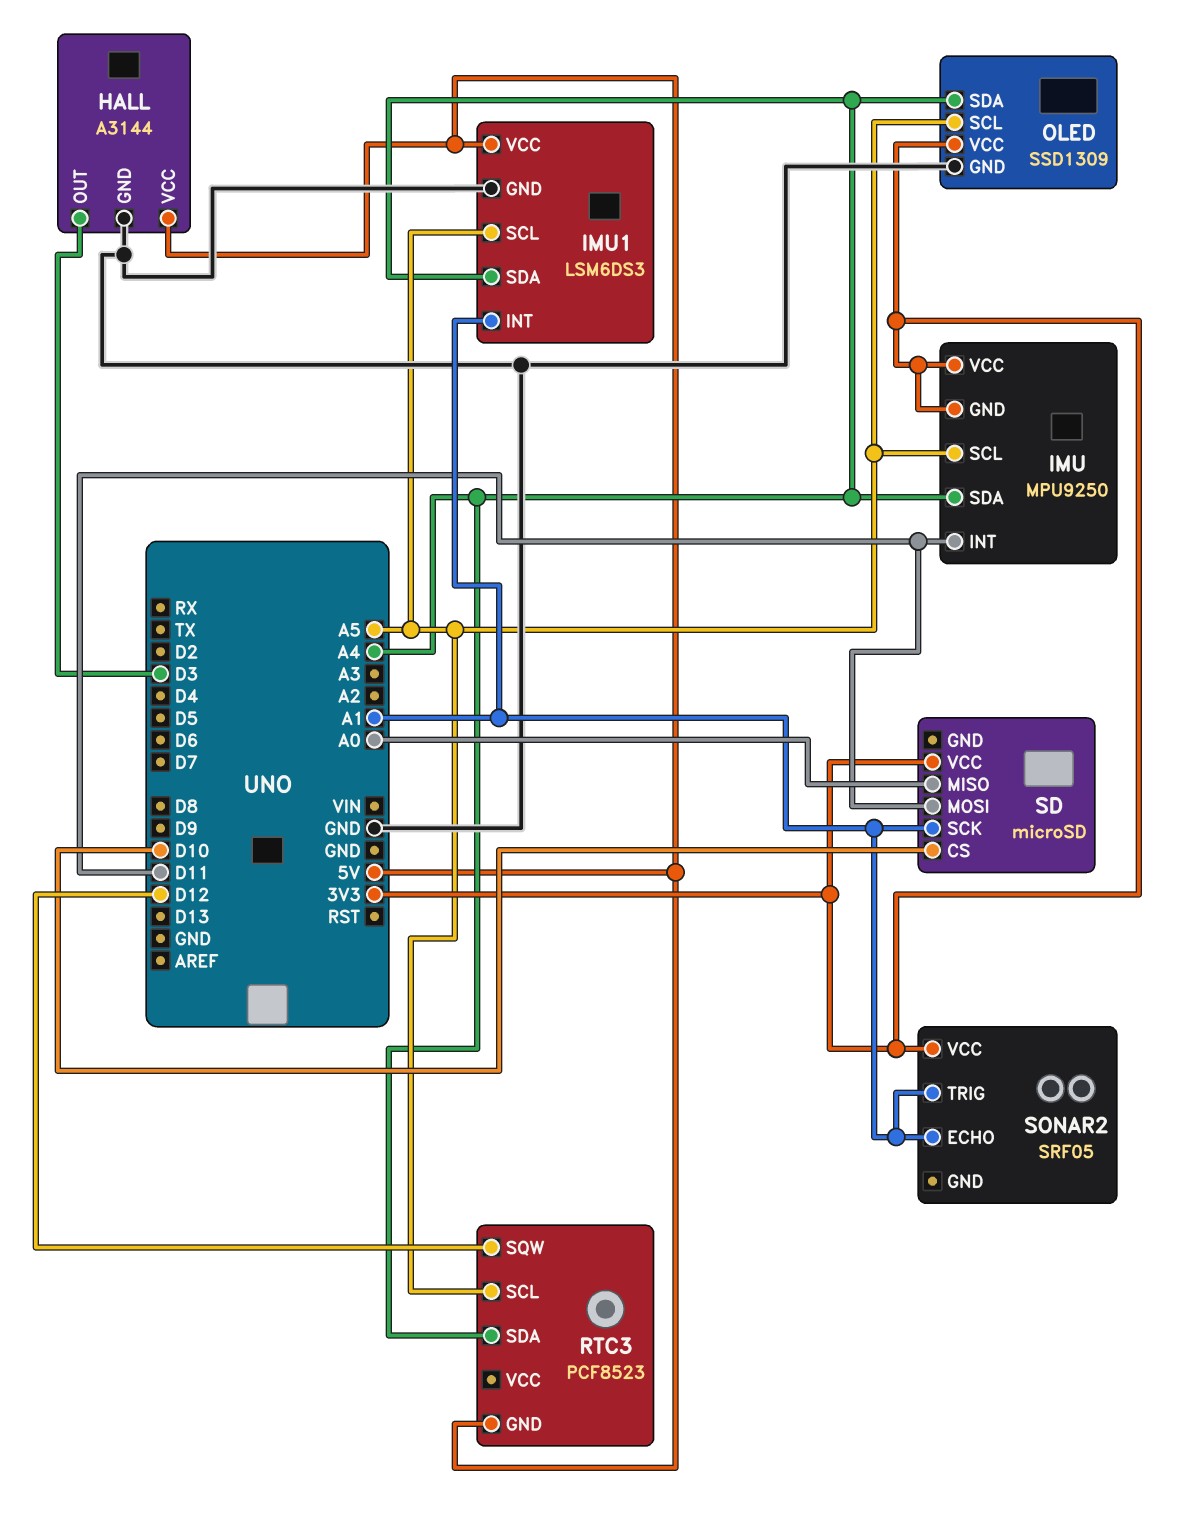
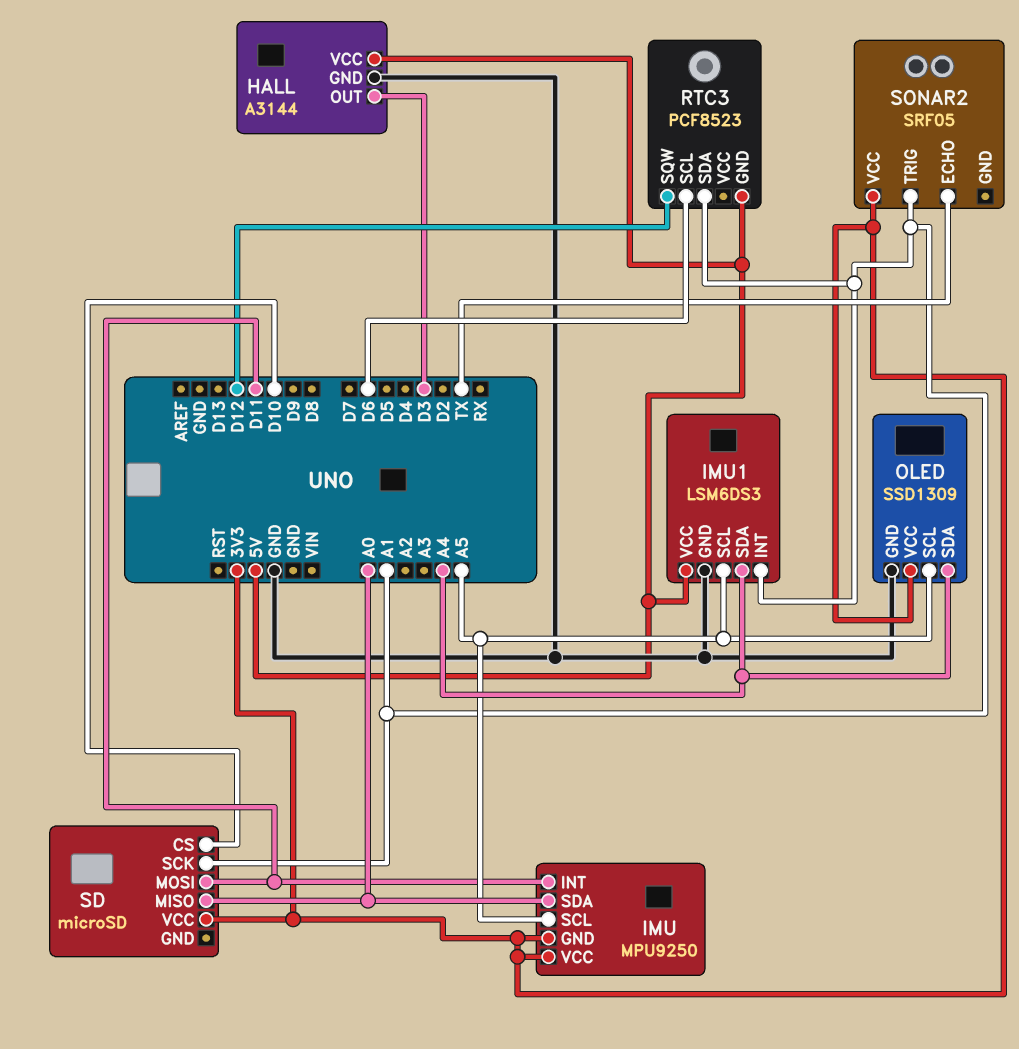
IMU pin SDA: A4 -> A0
RTC3 pin SCL: A5 -> D6
RTC3 pin SDA: A4 -> A1
SONAR2 pin ECHO: A1 -> TX

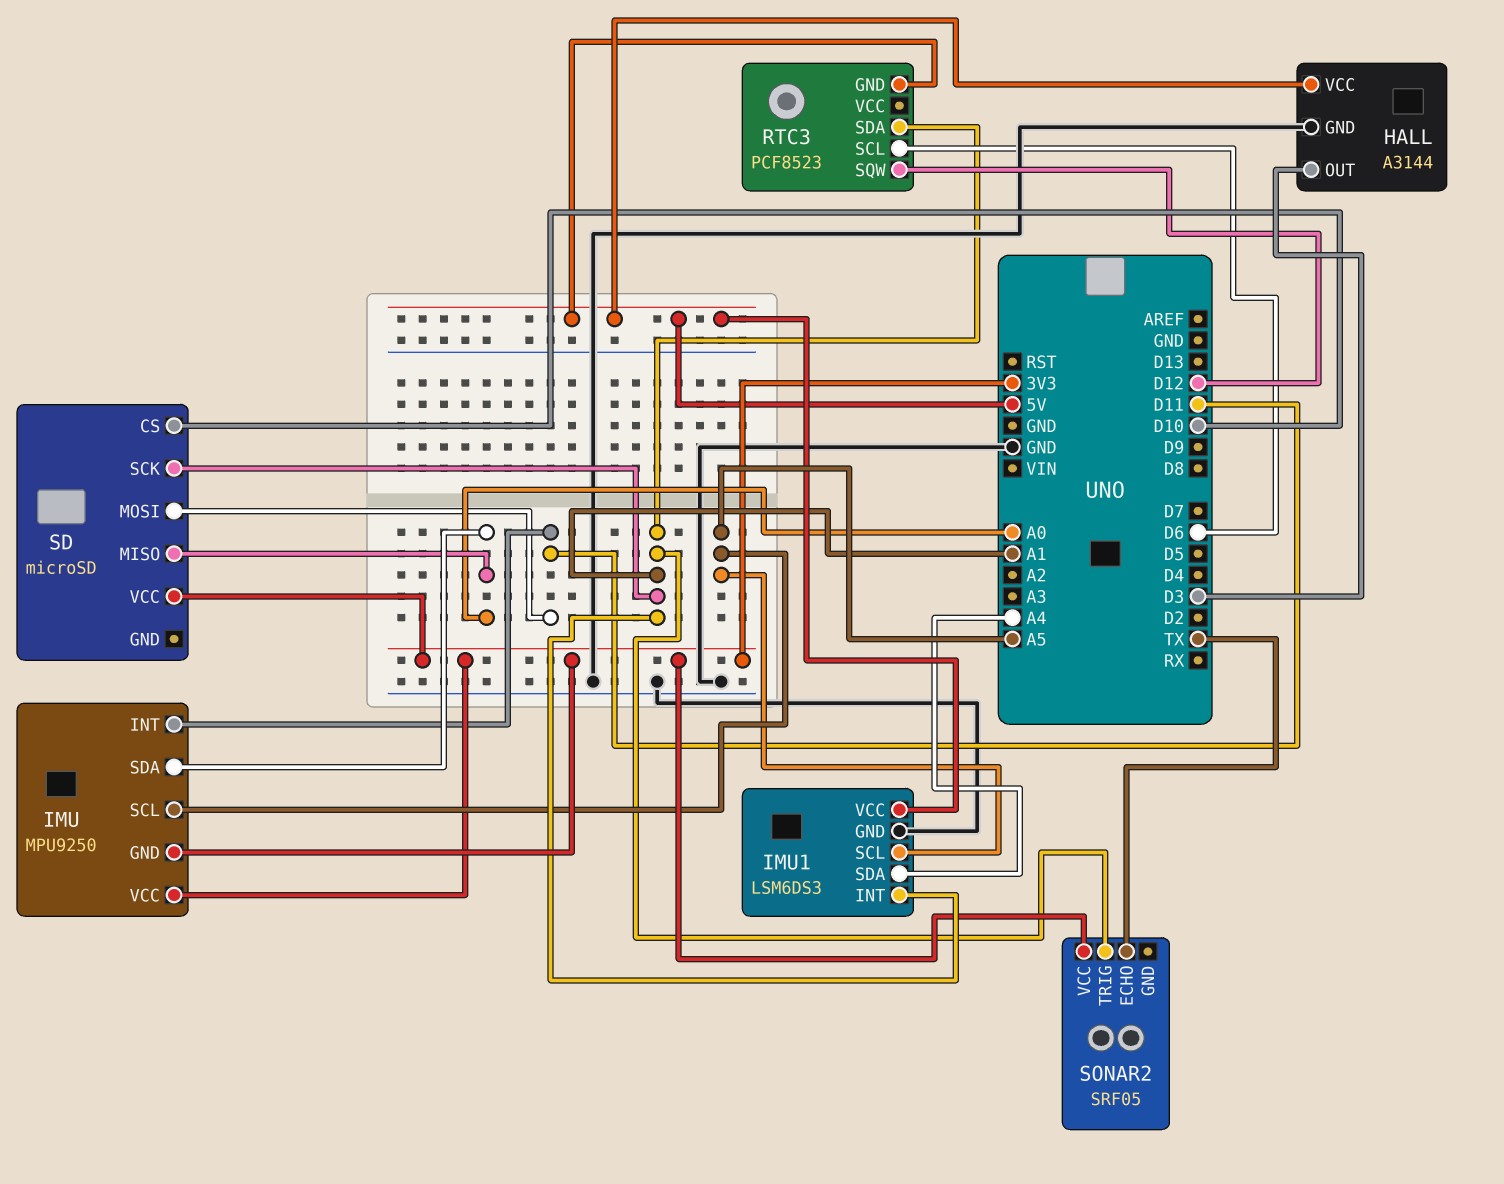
OLED: SSD1309 -> none
OLED pin GND: GND -> none
OLED pin SCL: A5 -> none
OLED pin SDA: A4 -> none
OLED pin VCC: 3V3 -> none

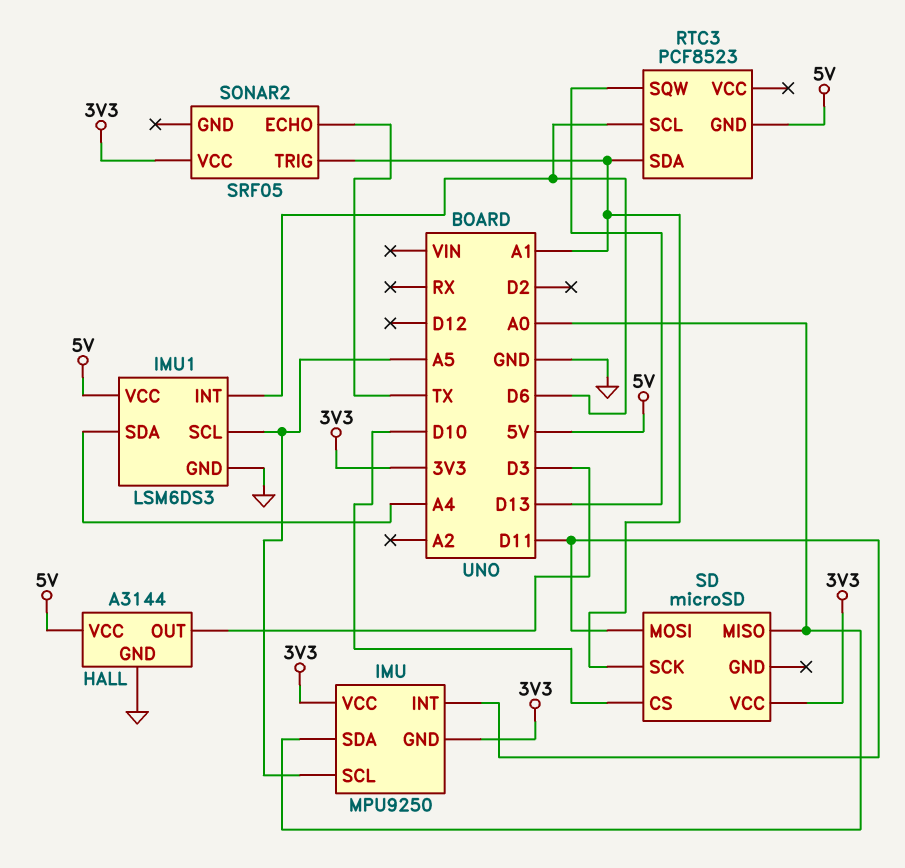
IMU1 pin INT: A1 -> D6
RTC3 pin SQW: D12 -> D13

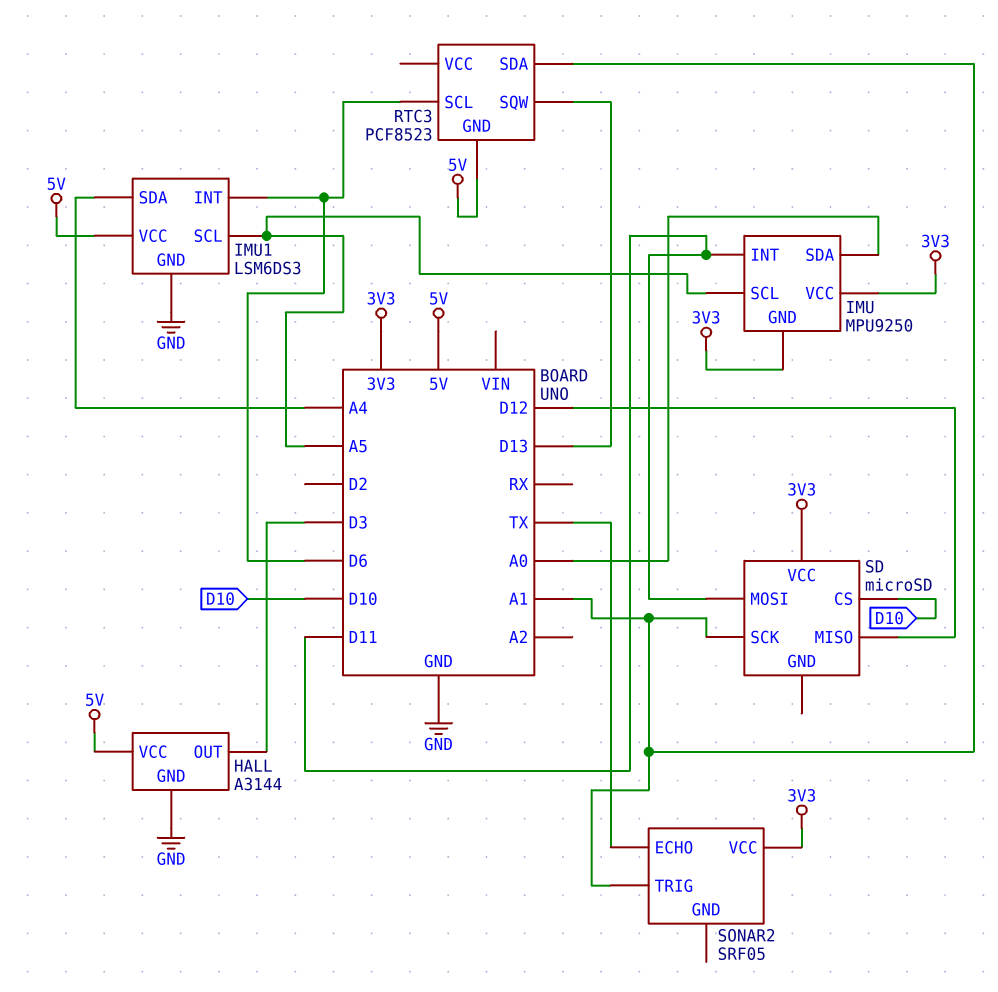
SD pin MISO: A0 -> D12

